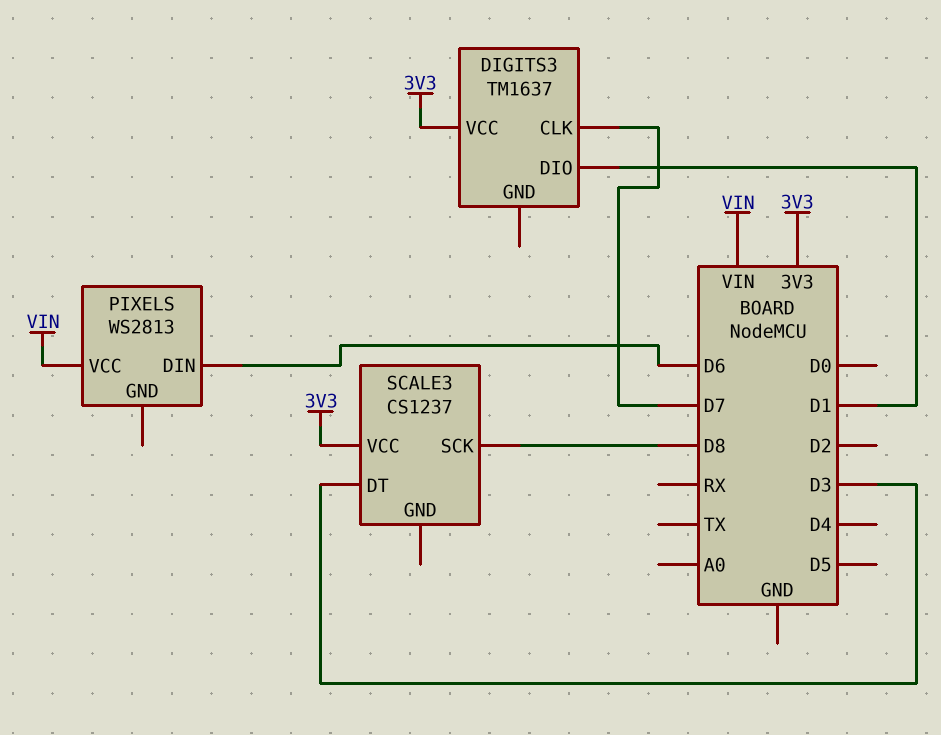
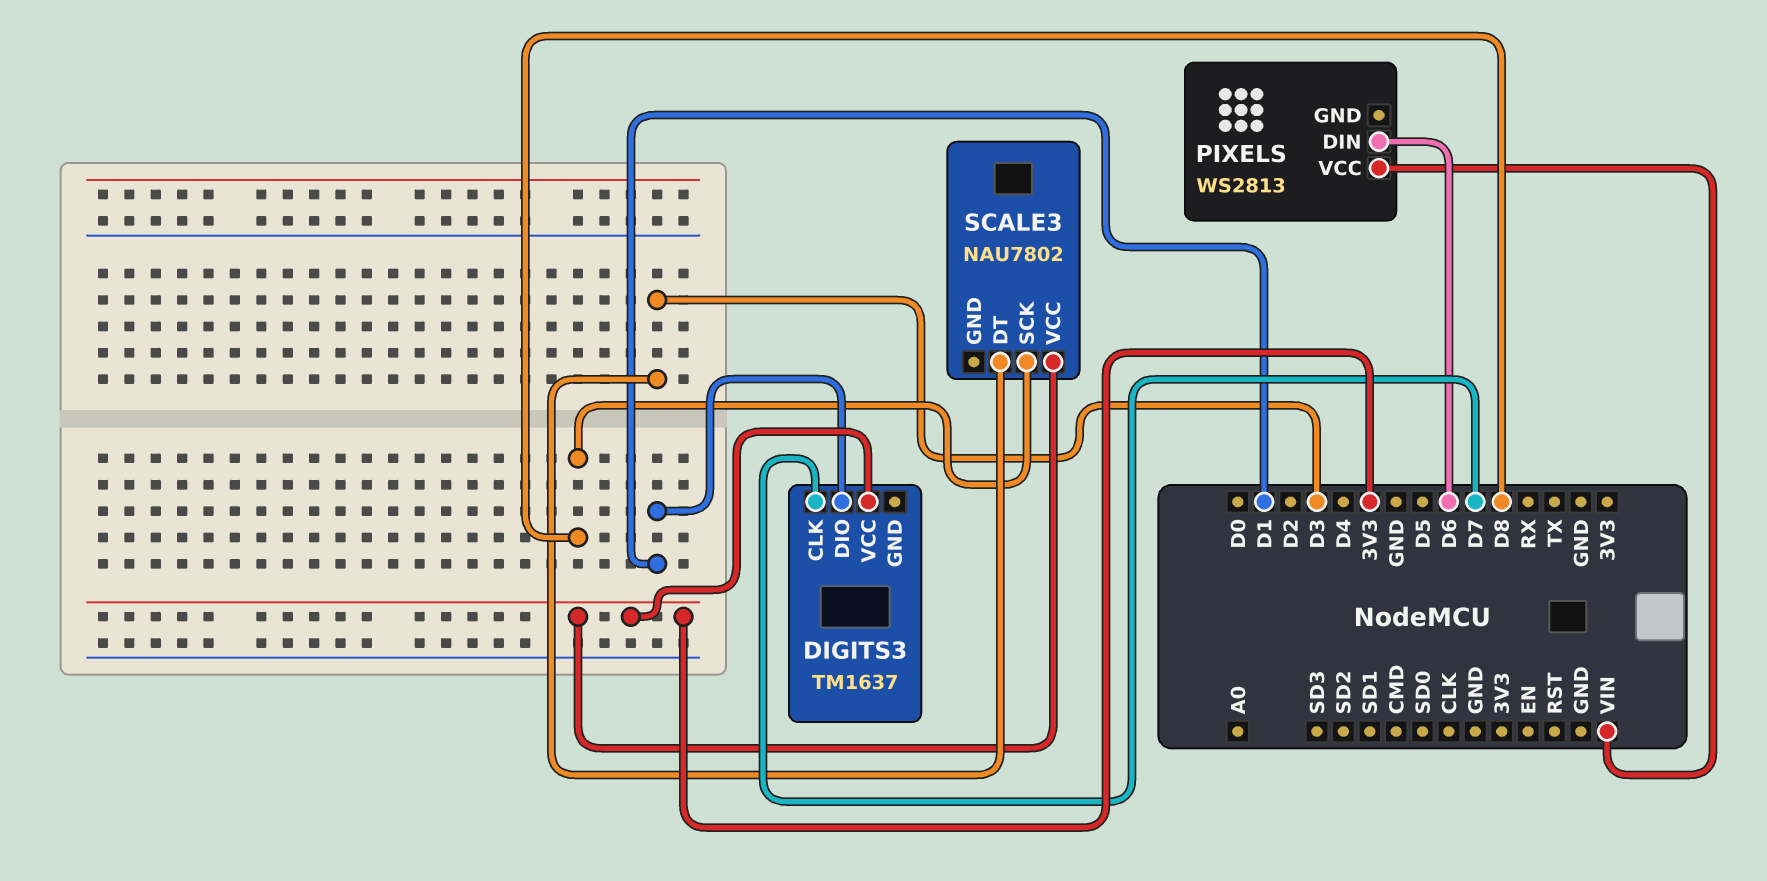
SCALE3: CS1237 -> NAU7802

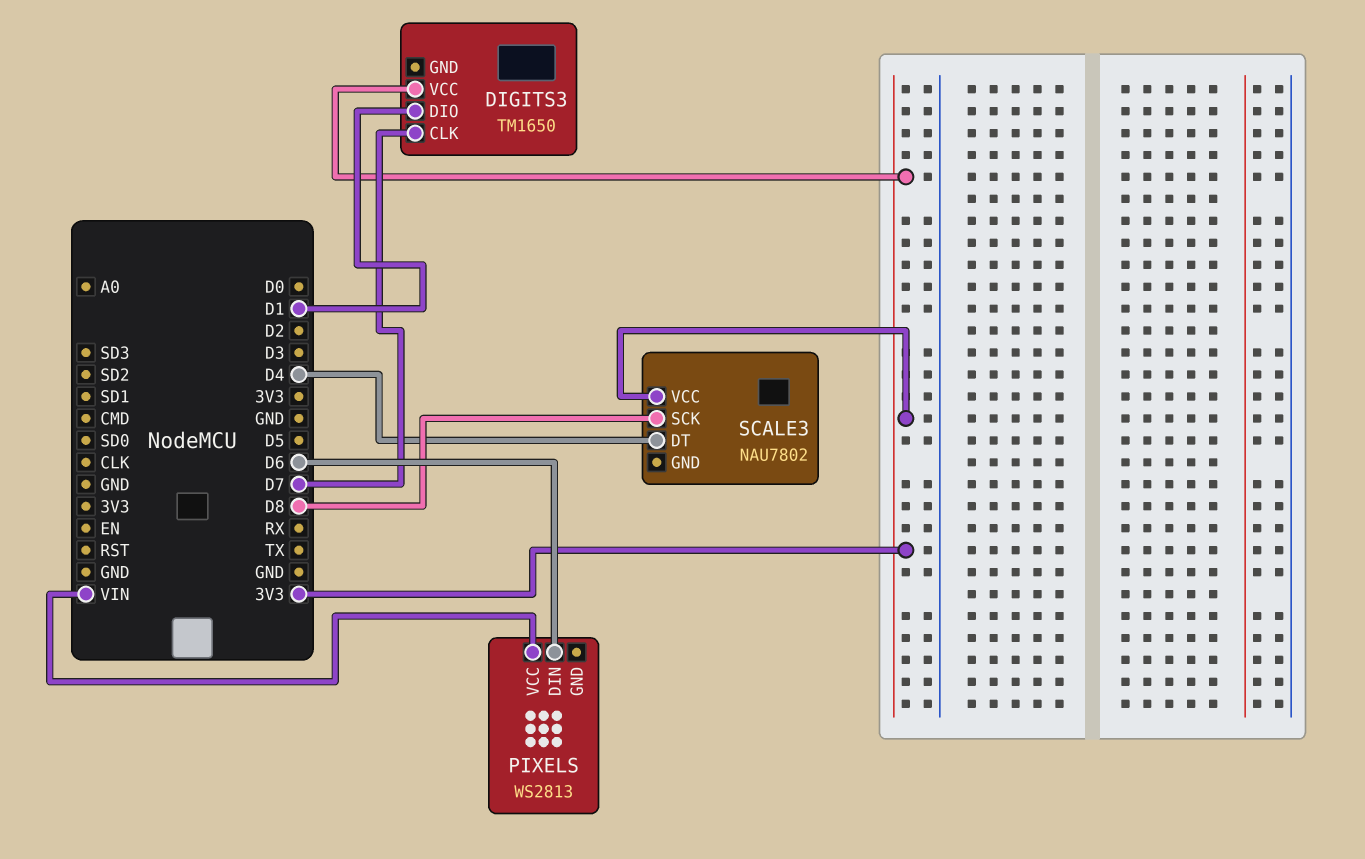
DIGITS3: TM1637 -> TM1650
SCALE3 pin DT: D3 -> D4

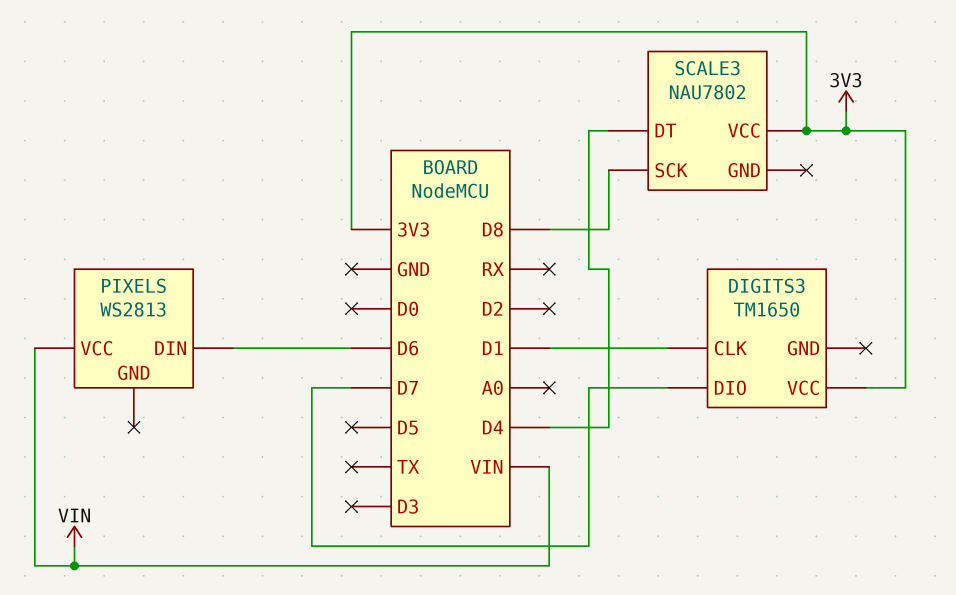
DIGITS3 pin CLK: D7 -> D1
DIGITS3 pin DIO: D1 -> D7

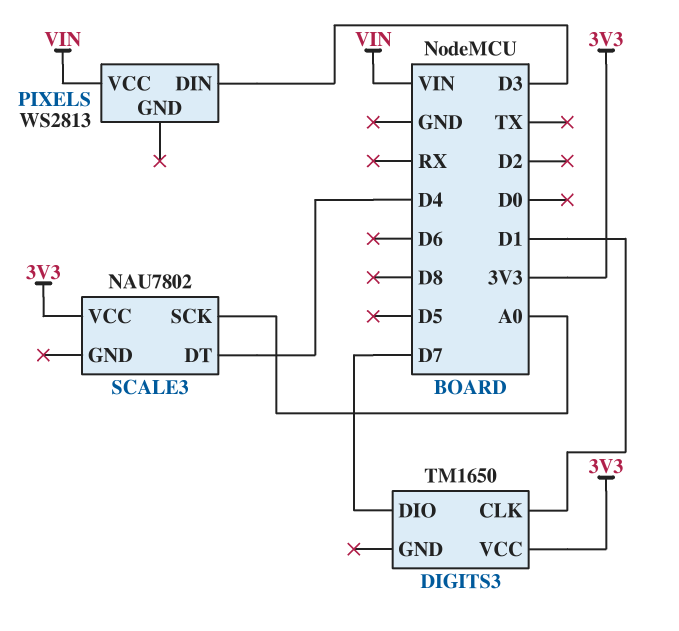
PIXELS pin DIN: D6 -> D3
SCALE3 pin SCK: D8 -> A0

